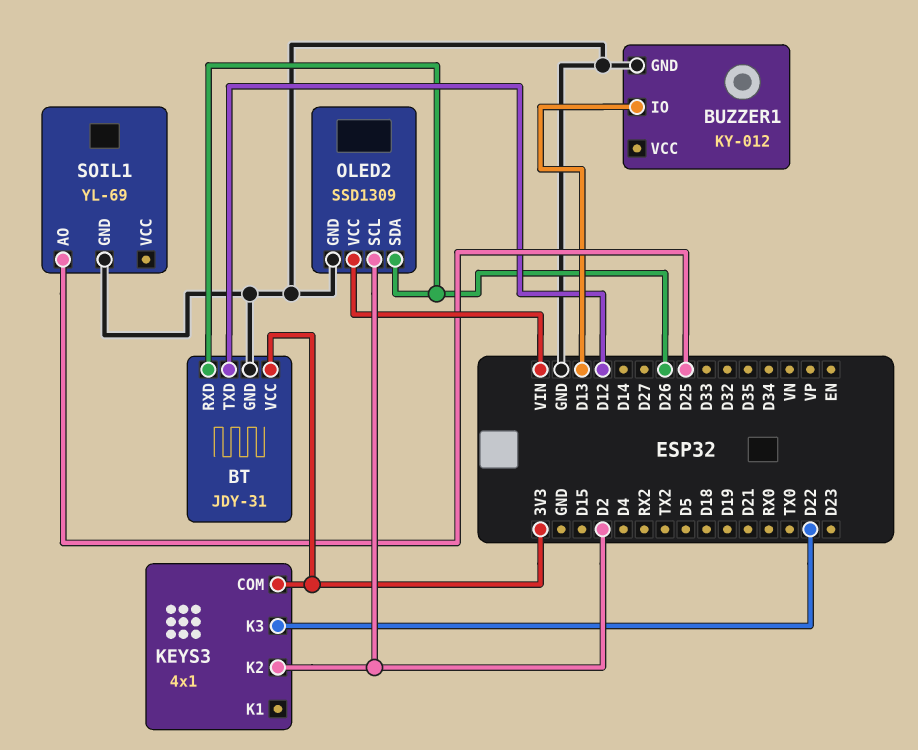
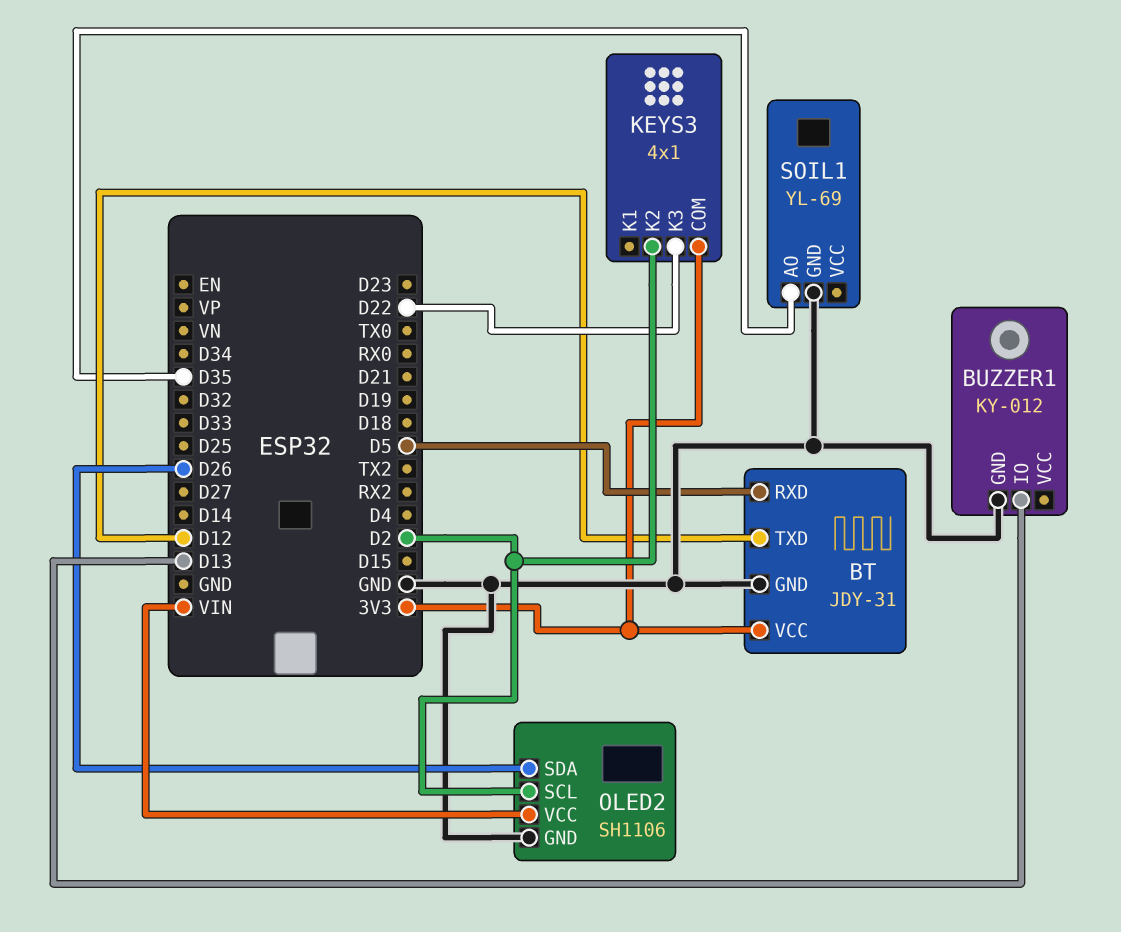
BT pin RXD: D26 -> D5
OLED2: SSD1309 -> SH1106
SOIL1 pin AO: D25 -> D35

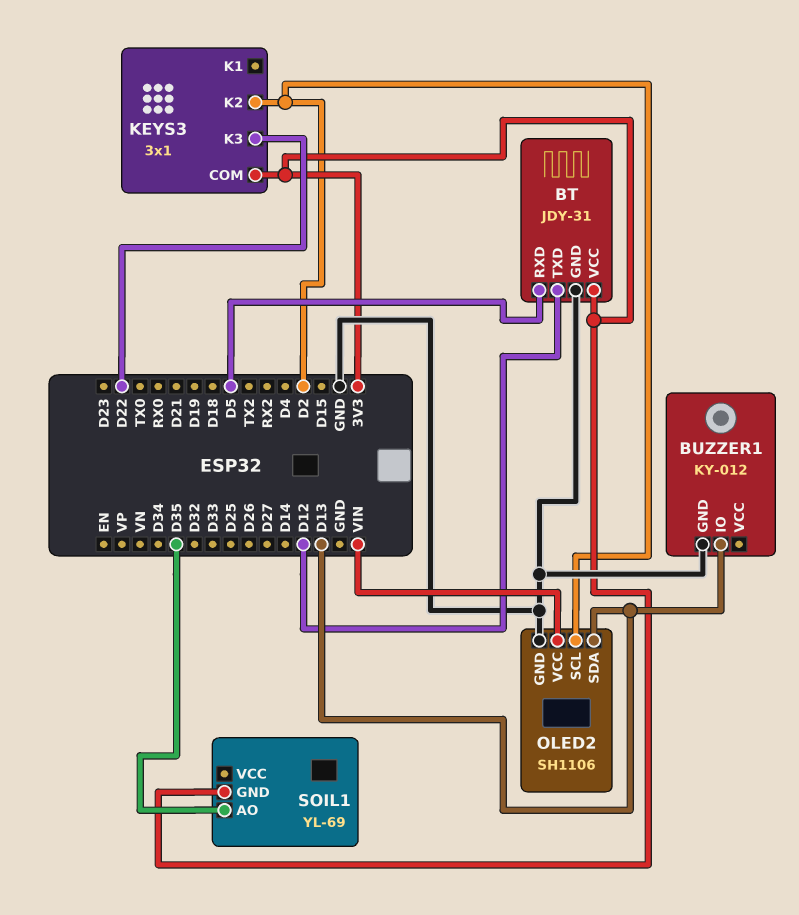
KEYS3: 4x1 -> 3x1
OLED2 pin SDA: D26 -> D13
SOIL1 pin GND: GND -> 3V3

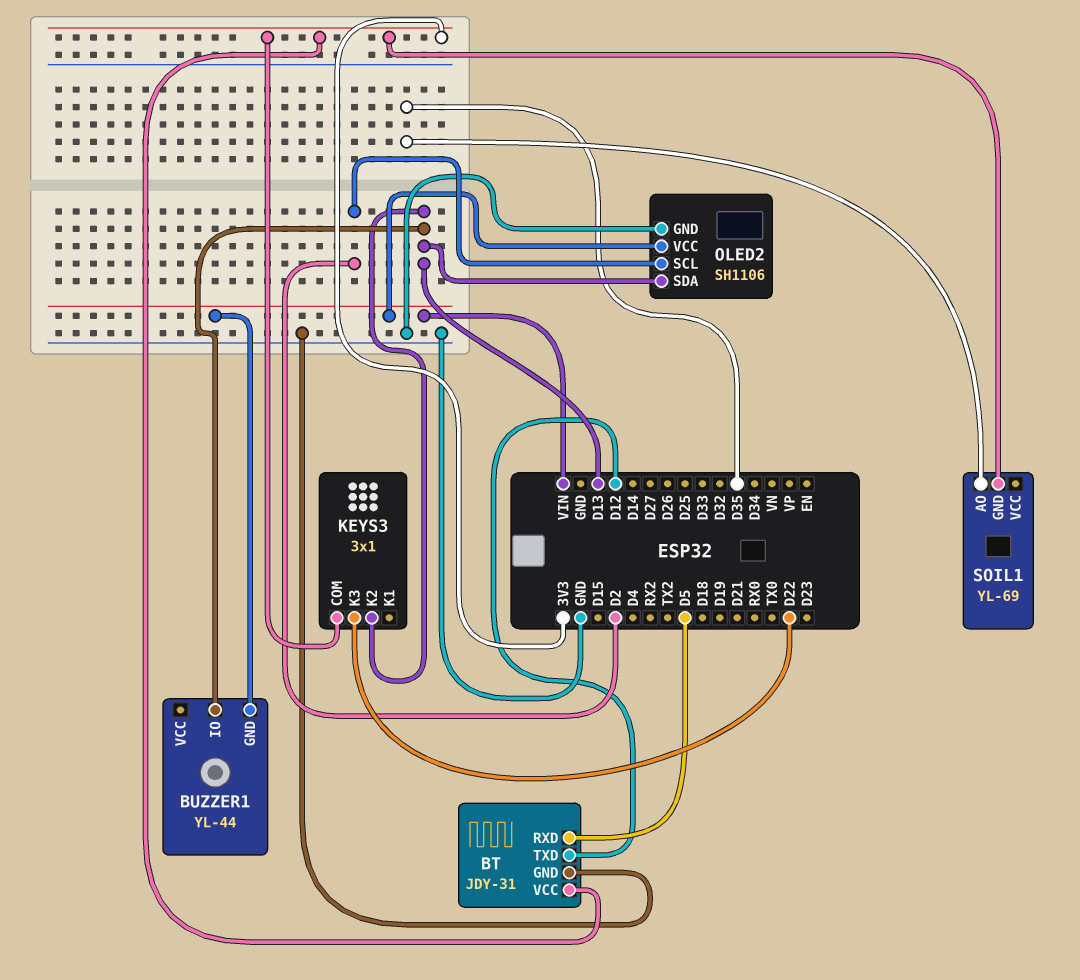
BUZZER1: KY-012 -> YL-44
BUZZER1 pin GND: GND -> VIN
KEYS3 pin K2: D2 -> D13

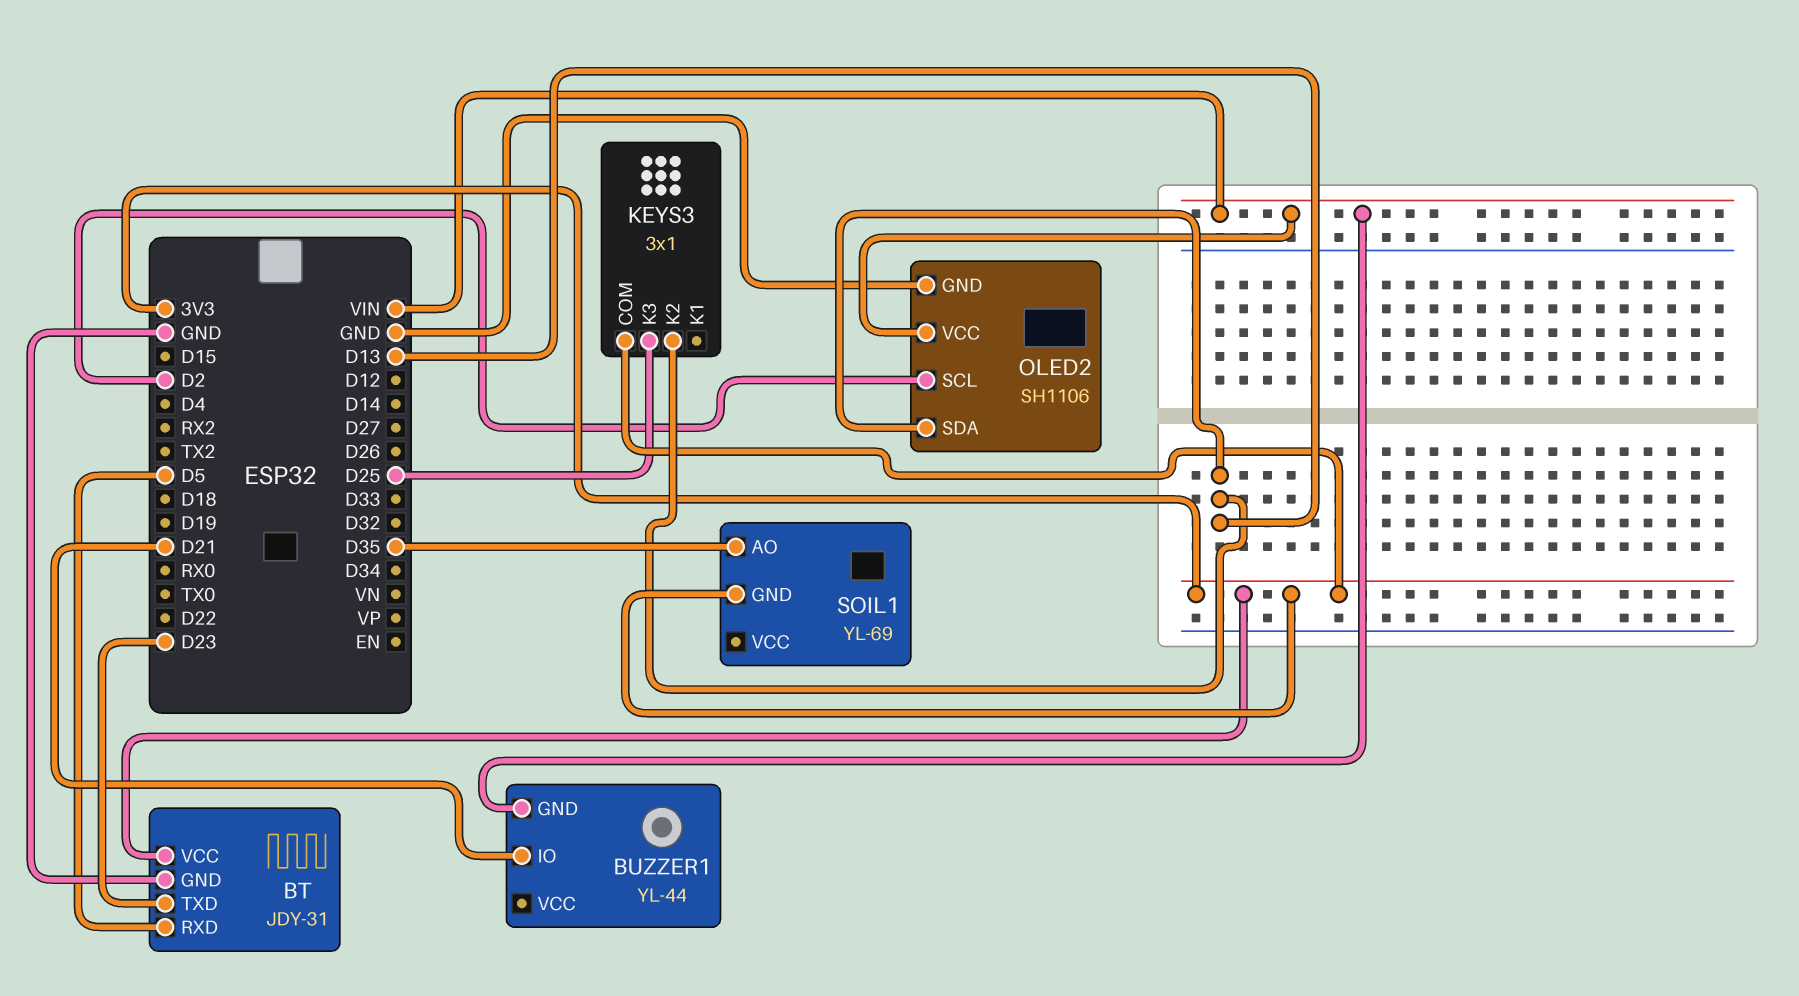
BT pin TXD: D12 -> D23
BUZZER1 pin IO: D13 -> D21
KEYS3 pin K3: D22 -> D25

